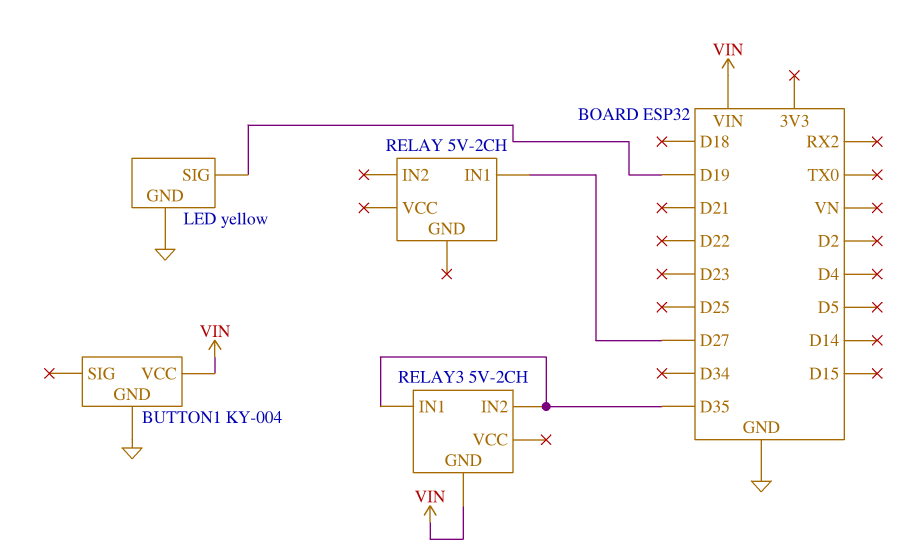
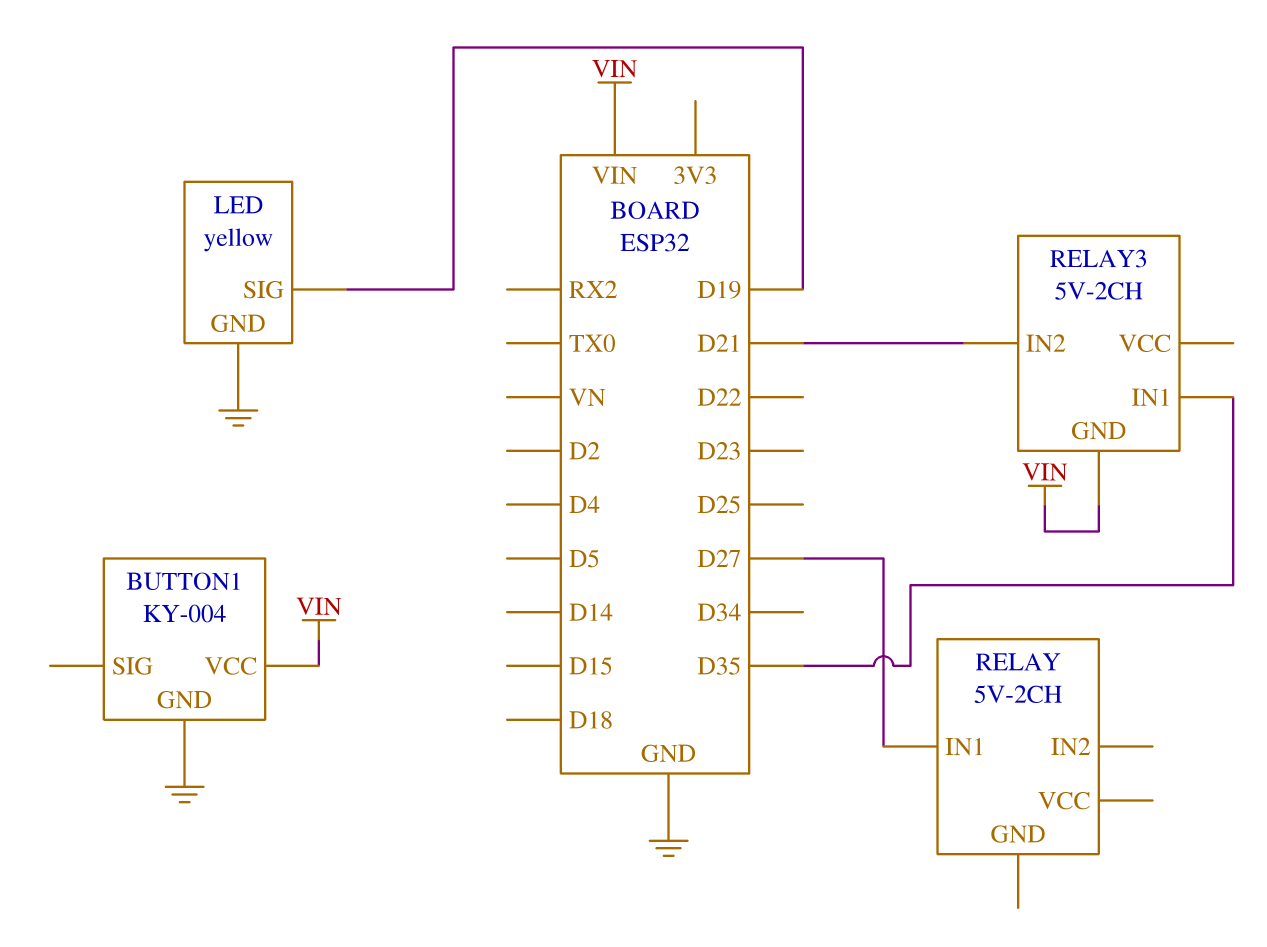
RELAY3 pin IN2: D35 -> D21

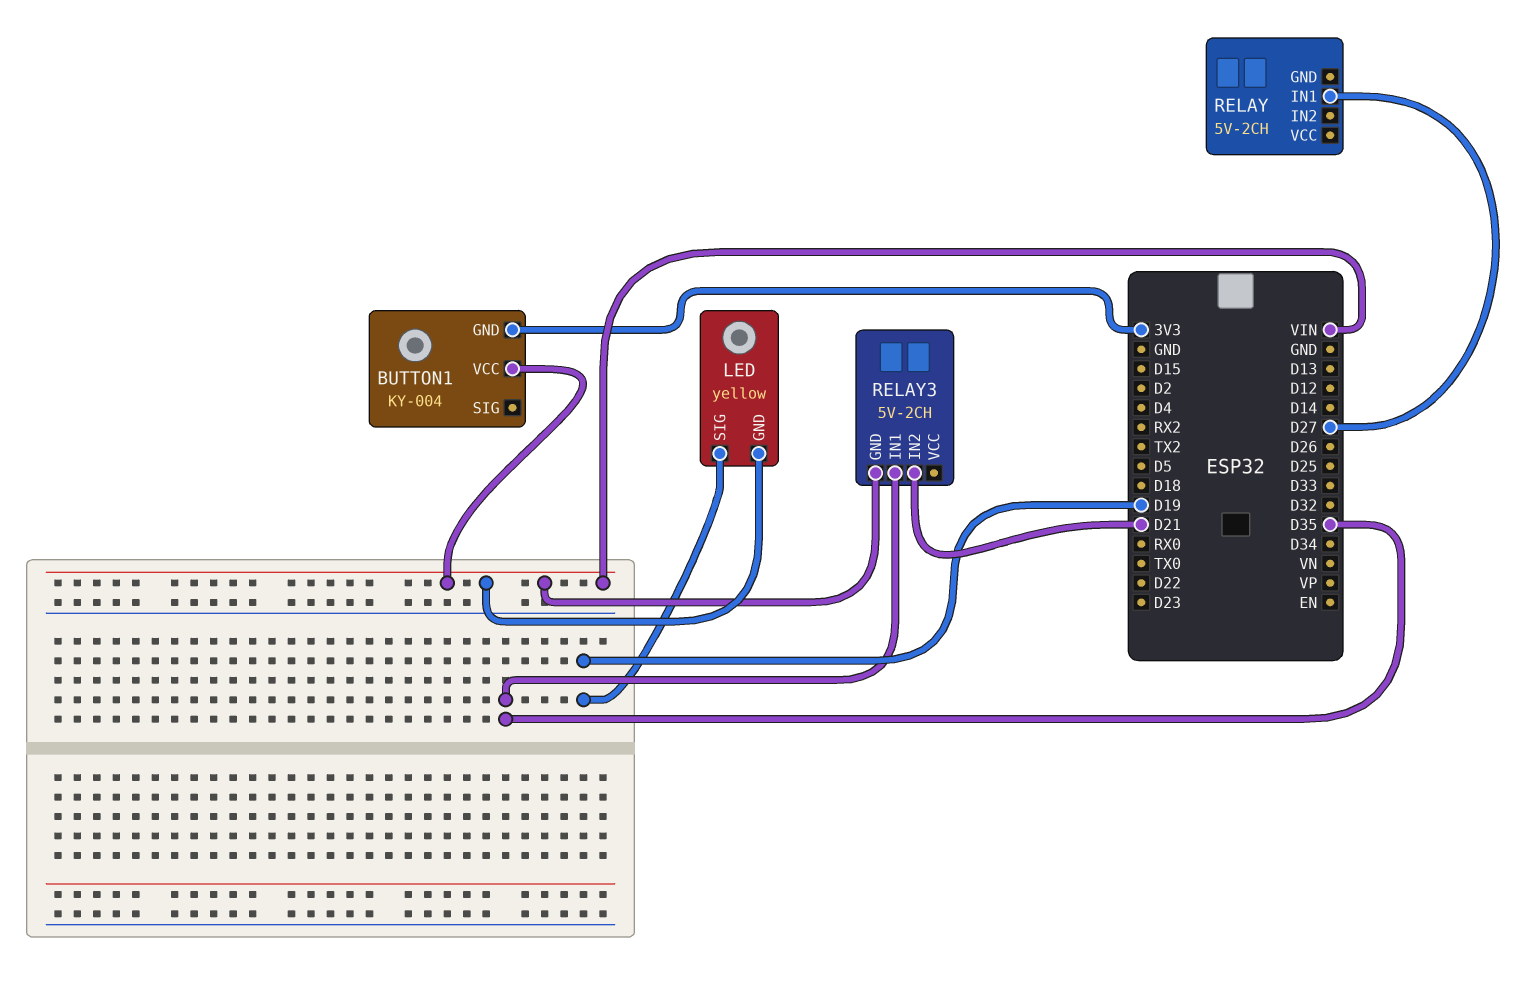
BUTTON1 pin GND: GND -> 3V3
LED pin GND: GND -> VIN

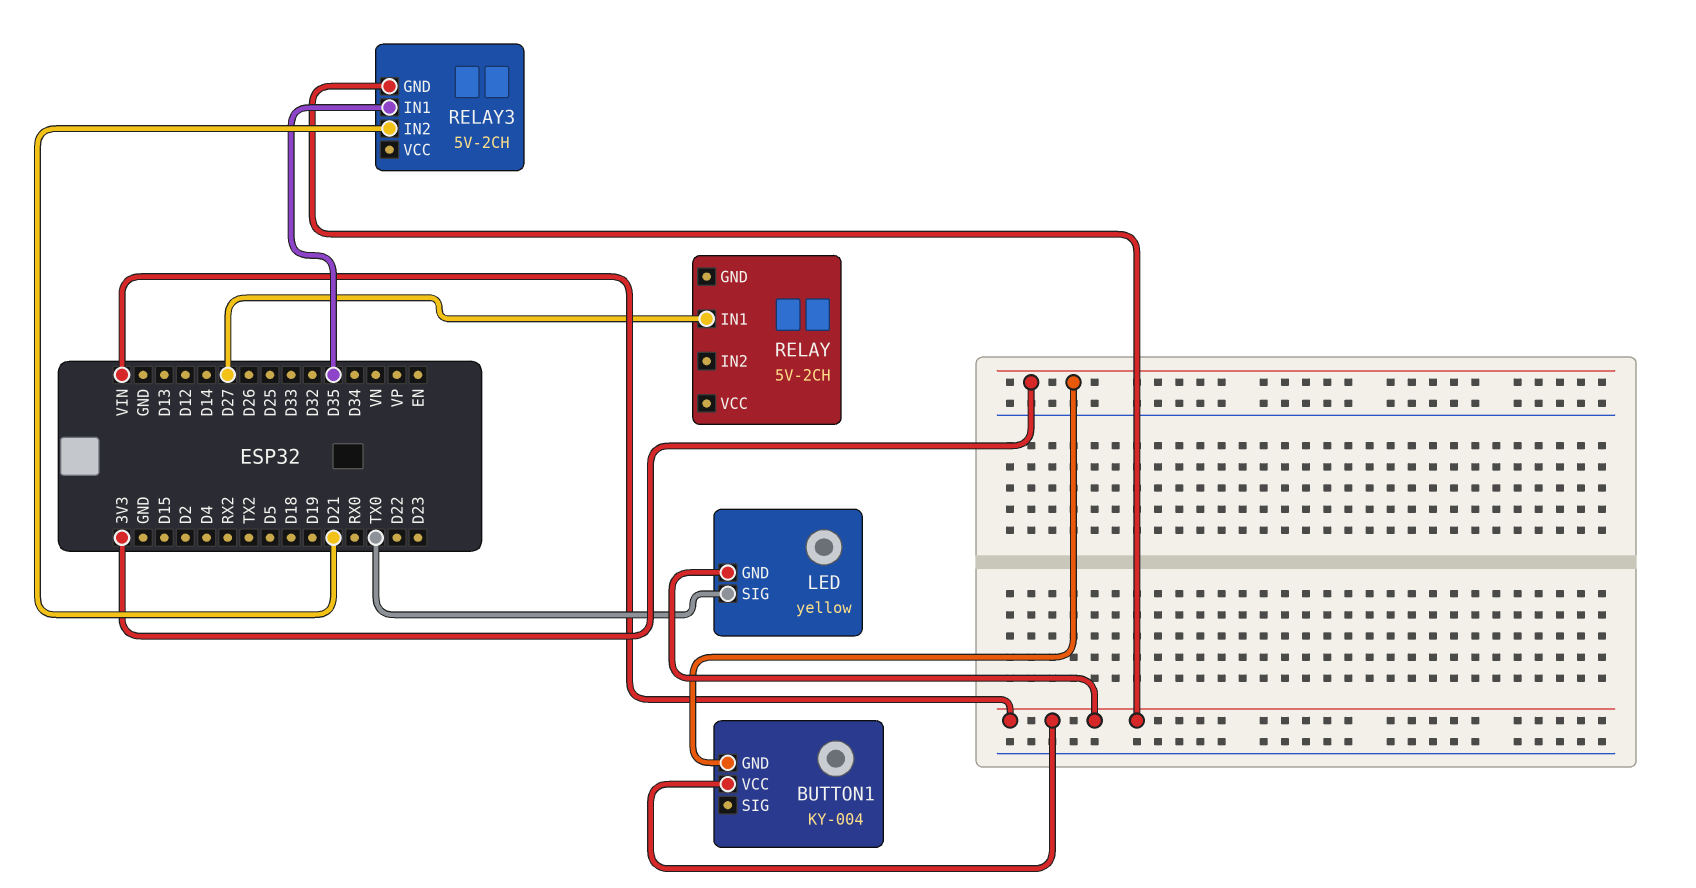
LED pin SIG: D19 -> TX0

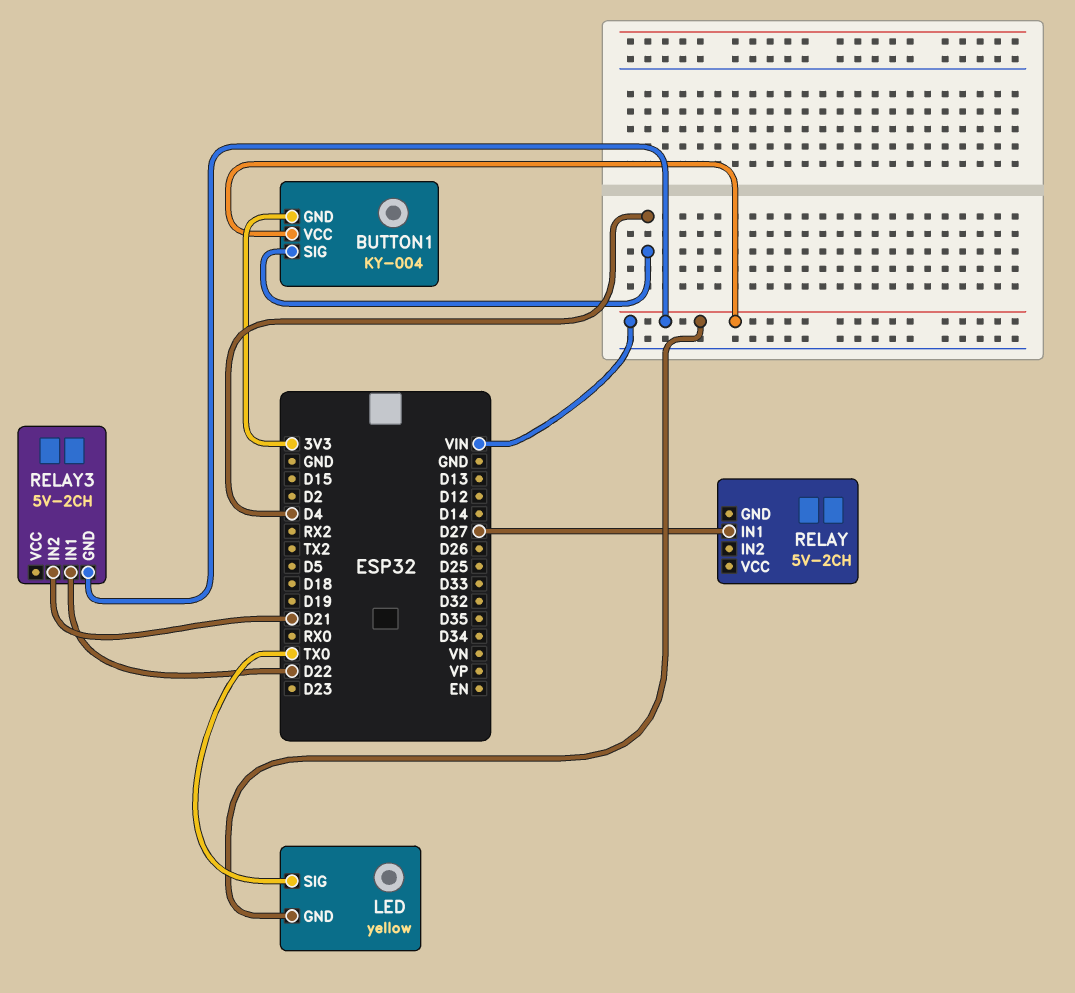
BUTTON1 pin SIG: none -> D4
RELAY3 pin IN1: D35 -> D22

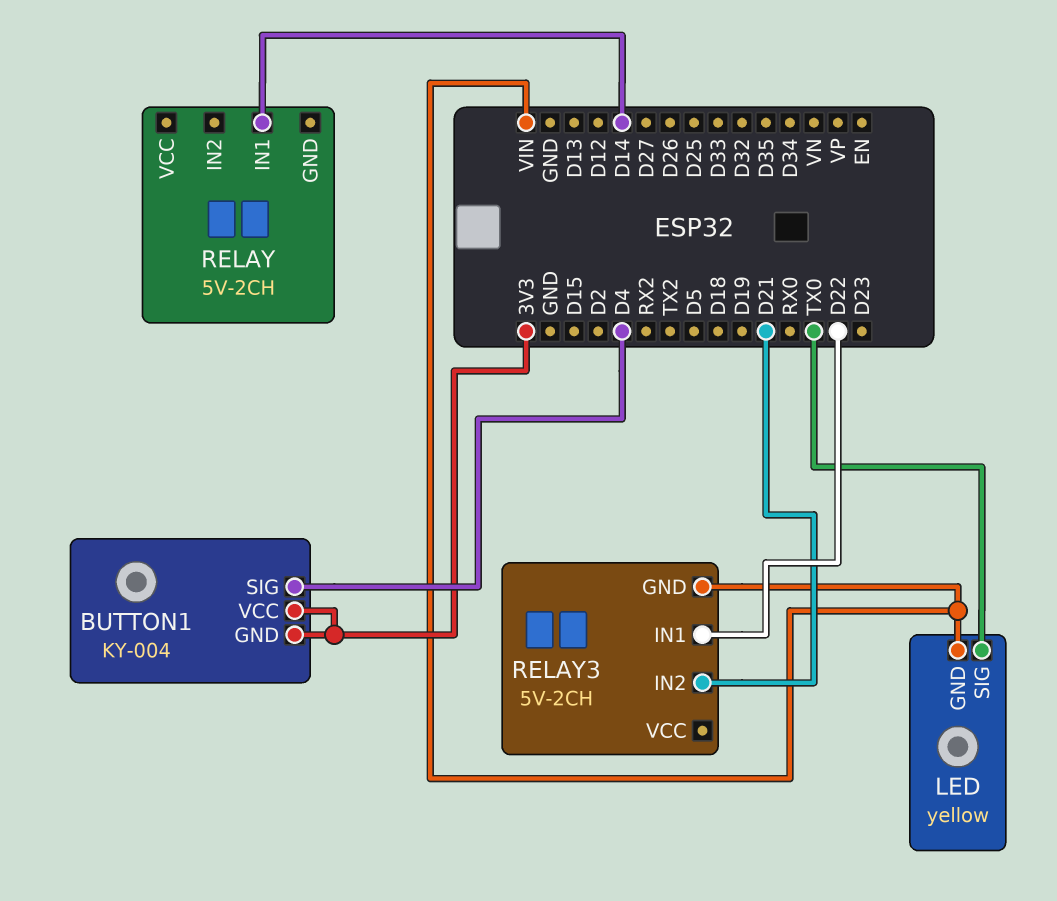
BUTTON1 pin VCC: VIN -> 3V3
RELAY pin IN1: D27 -> D14

